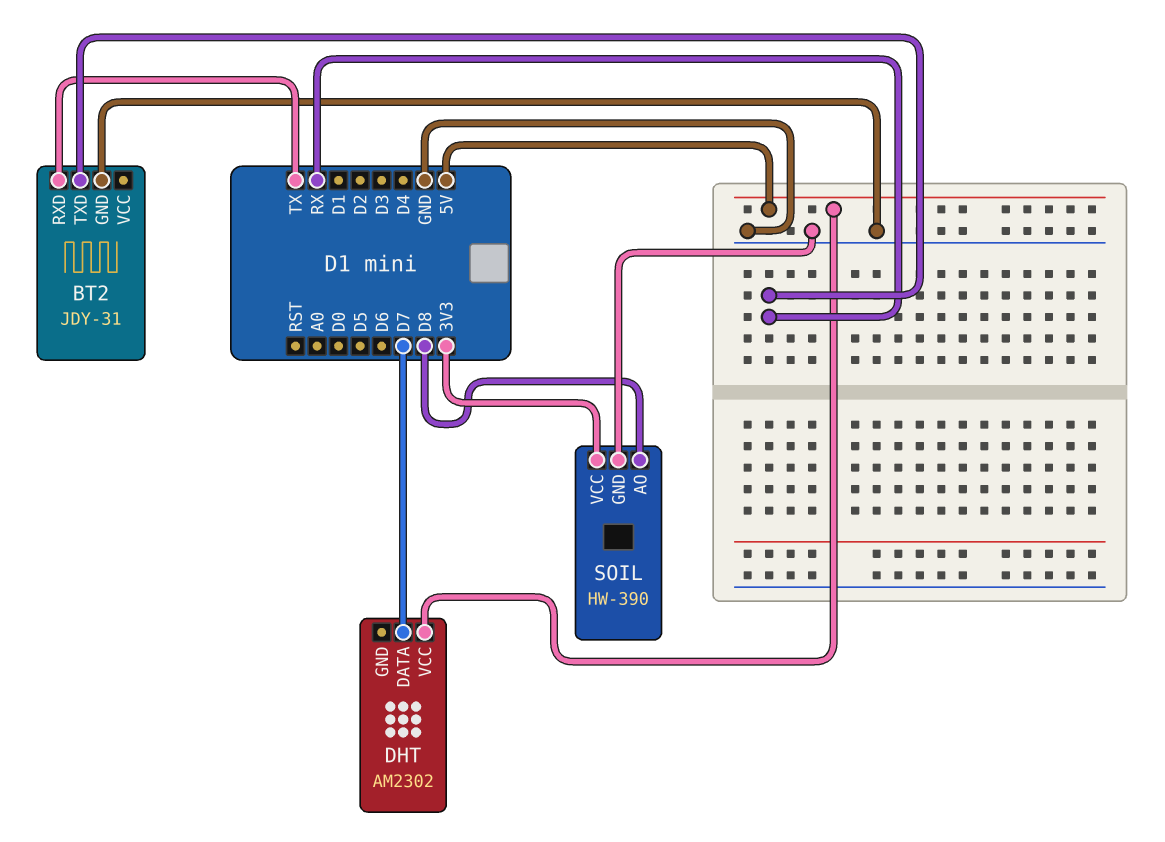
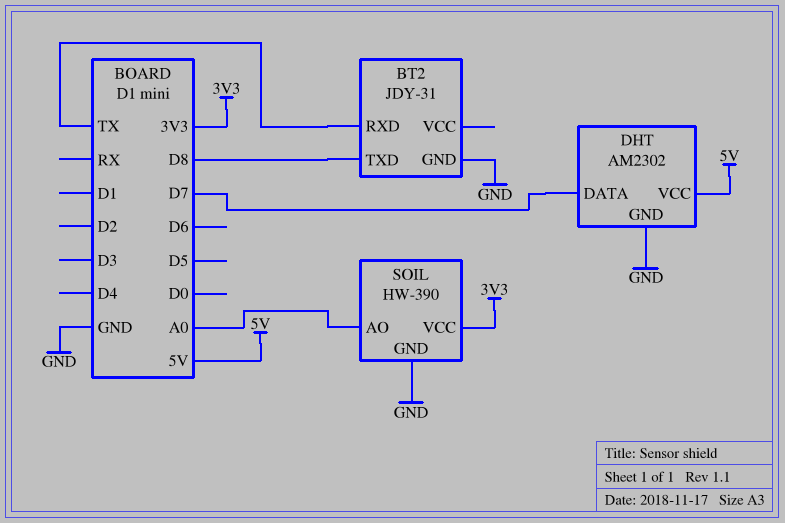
BT2 pin TXD: RX -> D8
DHT pin GND: none -> GND
SOIL pin AO: D8 -> A0

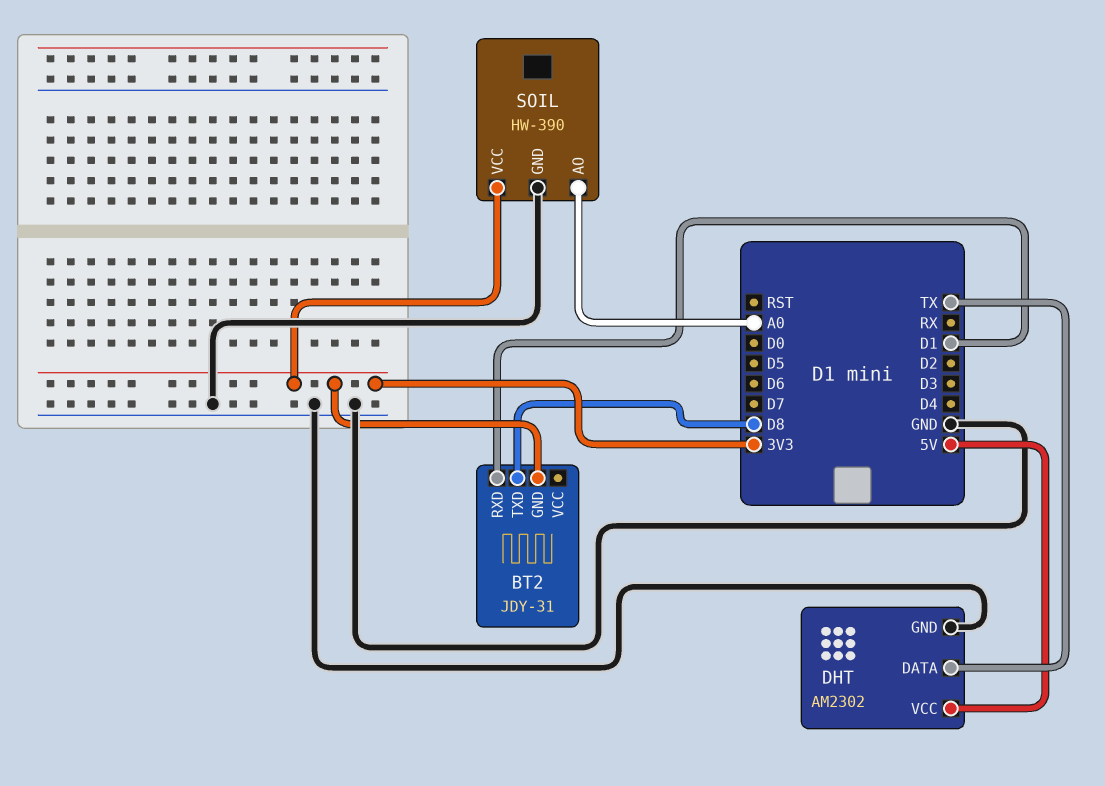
BT2 pin GND: GND -> 3V3
BT2 pin RXD: TX -> D1
DHT pin DATA: D7 -> TX

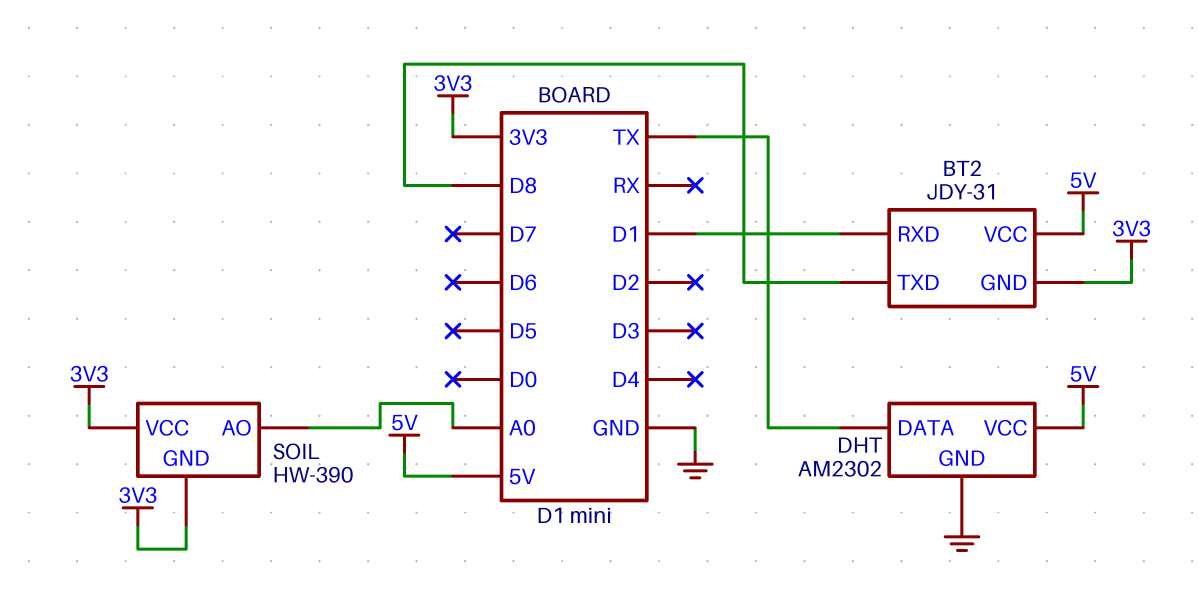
BT2 pin VCC: none -> 5V
SOIL pin GND: GND -> 3V3

